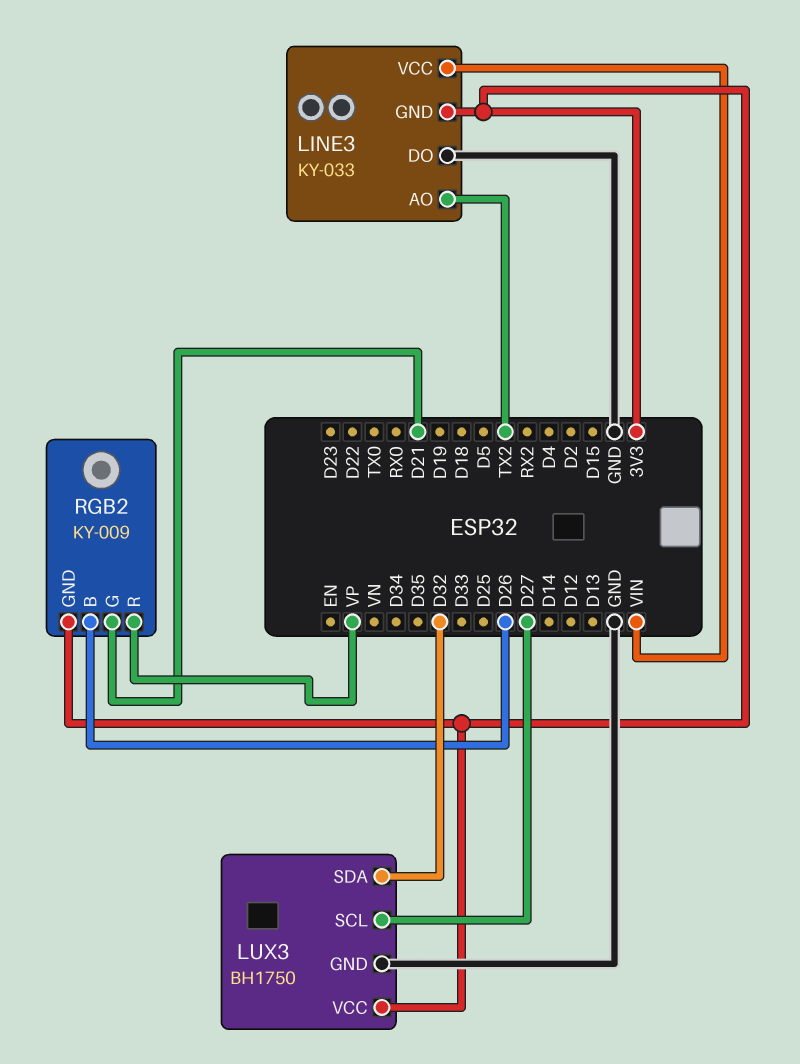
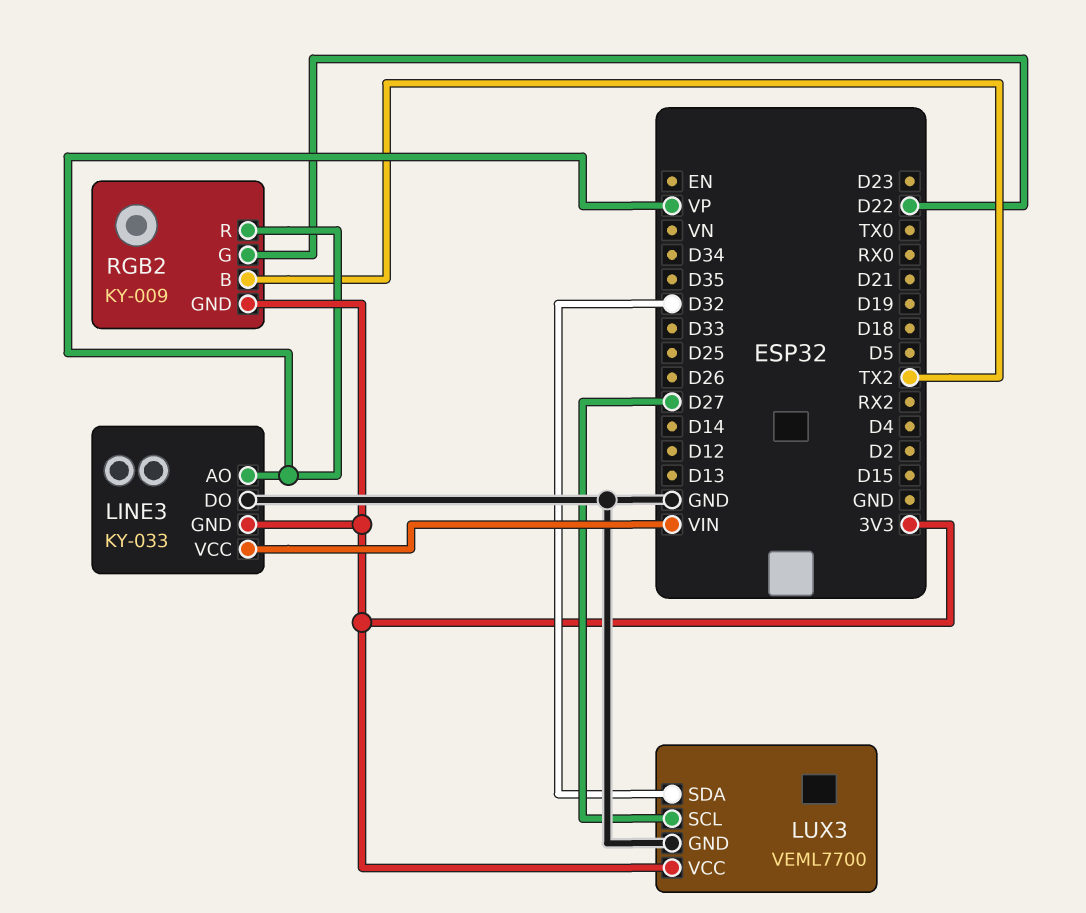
LINE3 pin AO: TX2 -> VP
LUX3: BH1750 -> VEML7700
RGB2 pin B: D26 -> TX2
RGB2 pin G: D21 -> D22

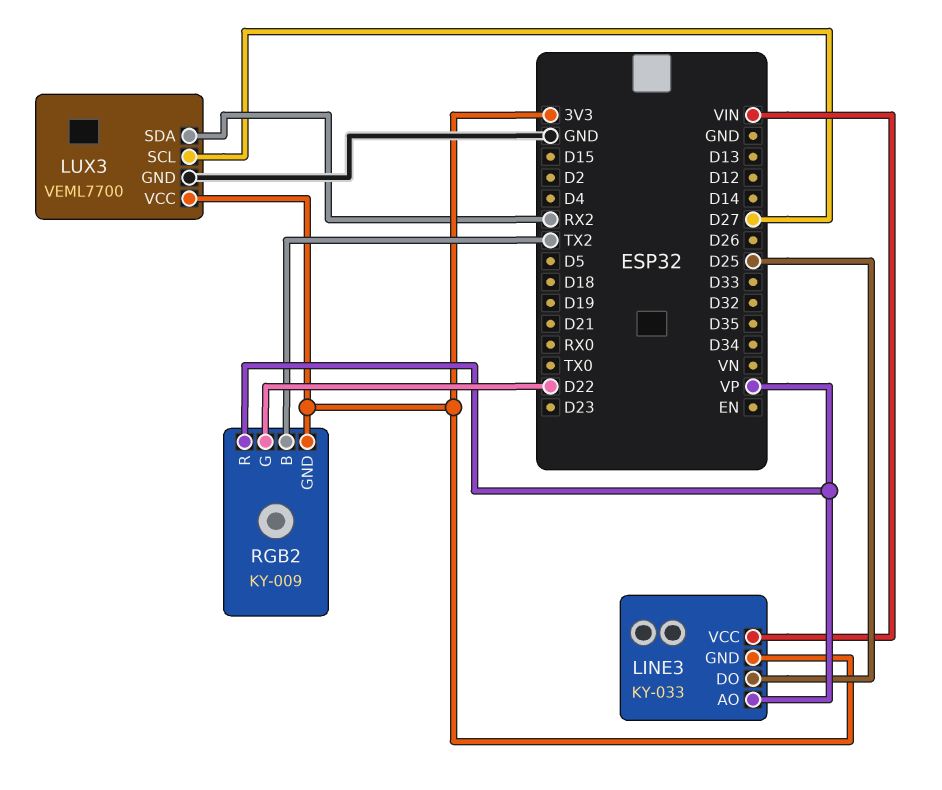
LINE3 pin DO: GND -> D25
LUX3 pin SDA: D32 -> RX2

